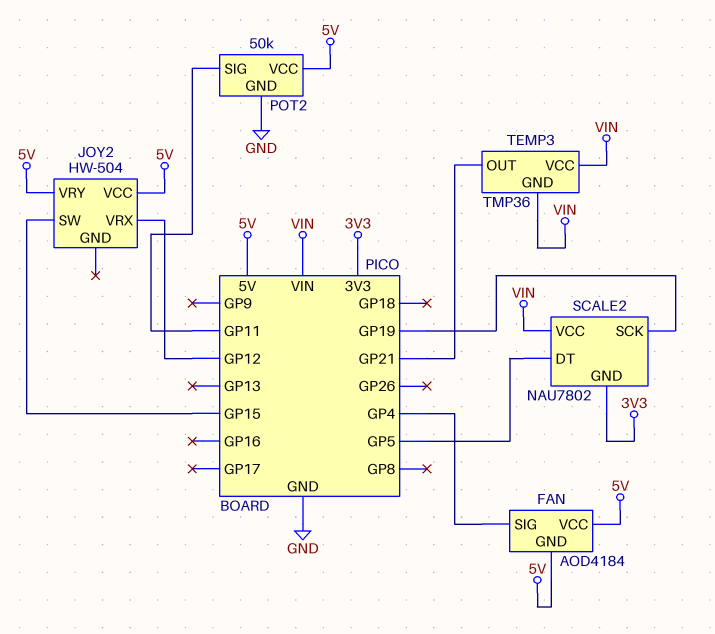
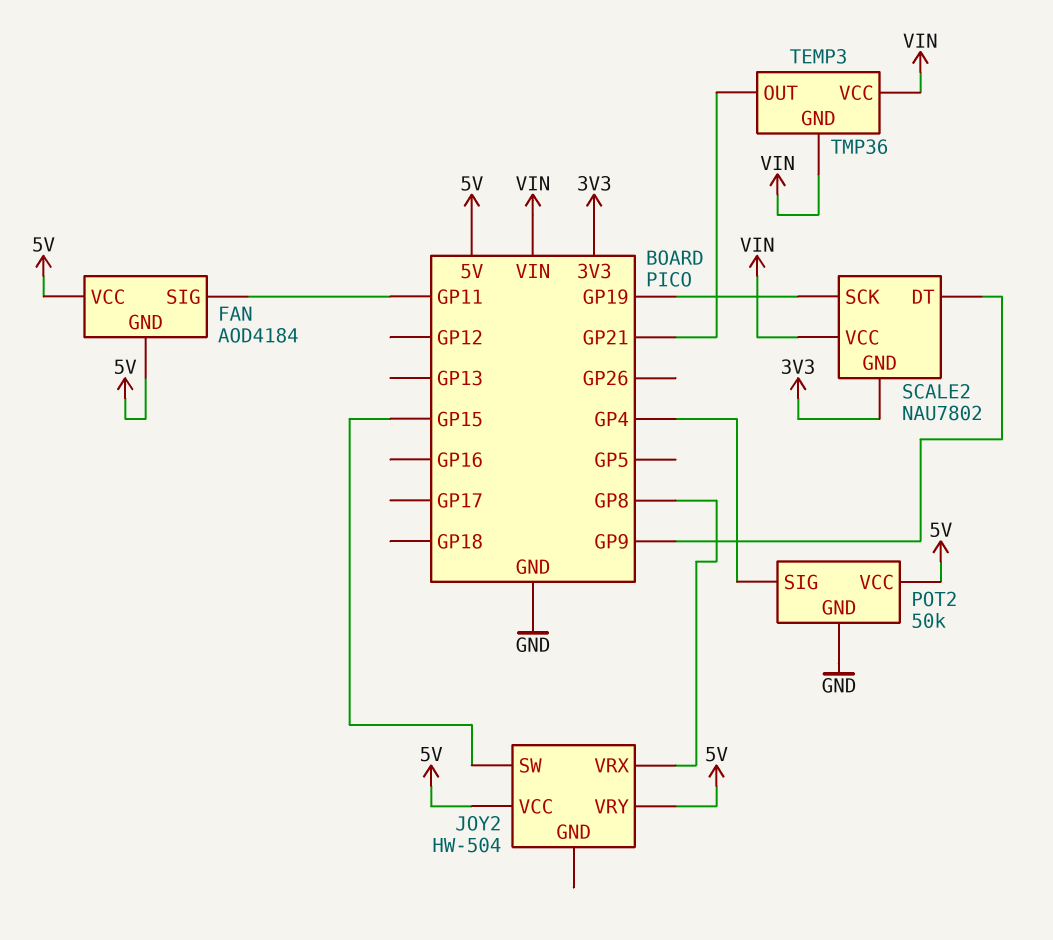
FAN pin SIG: GP4 -> GP11
JOY2 pin VRX: GP12 -> GP8
POT2 pin SIG: GP11 -> GP4
SCALE2 pin DT: GP5 -> GP9

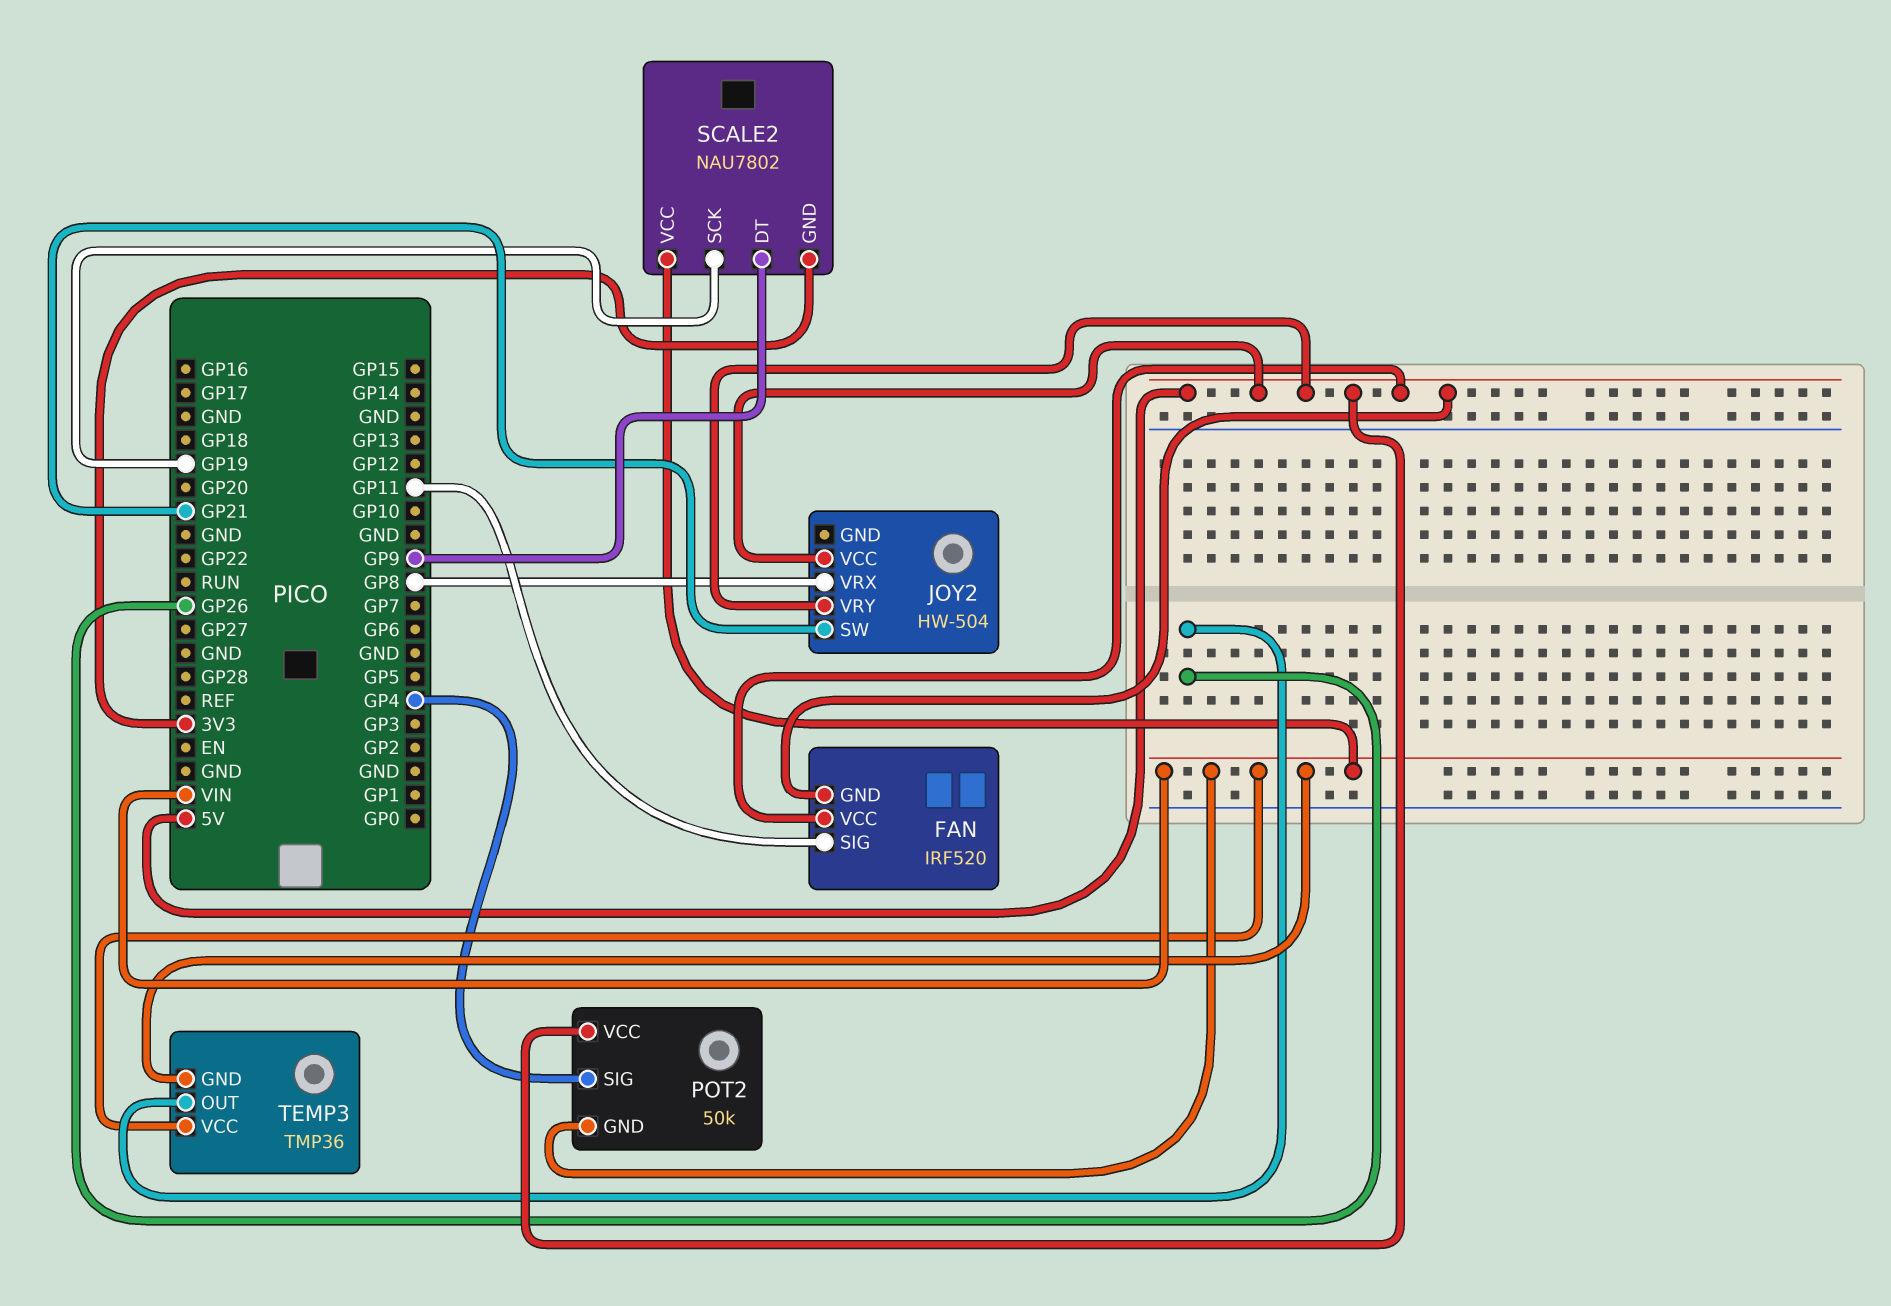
FAN: AOD4184 -> IRF520
JOY2 pin SW: GP15 -> GP21
POT2 pin GND: GND -> VIN
TEMP3 pin OUT: GP21 -> GP26

